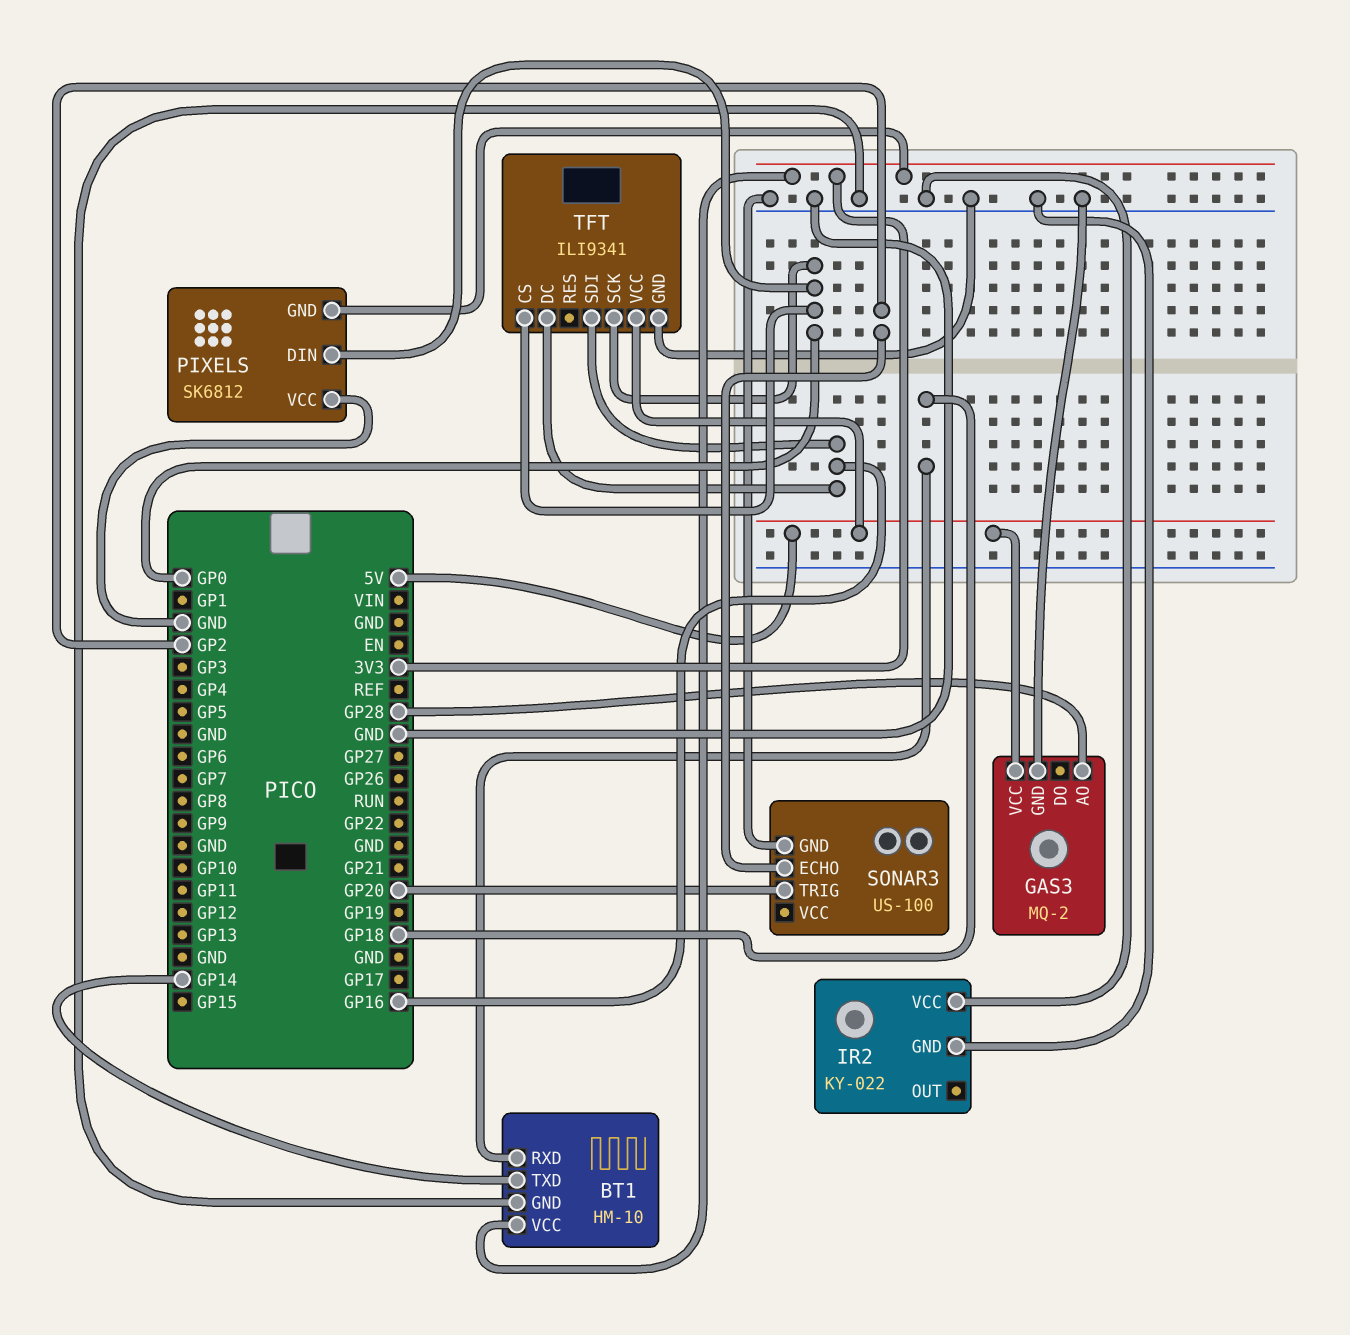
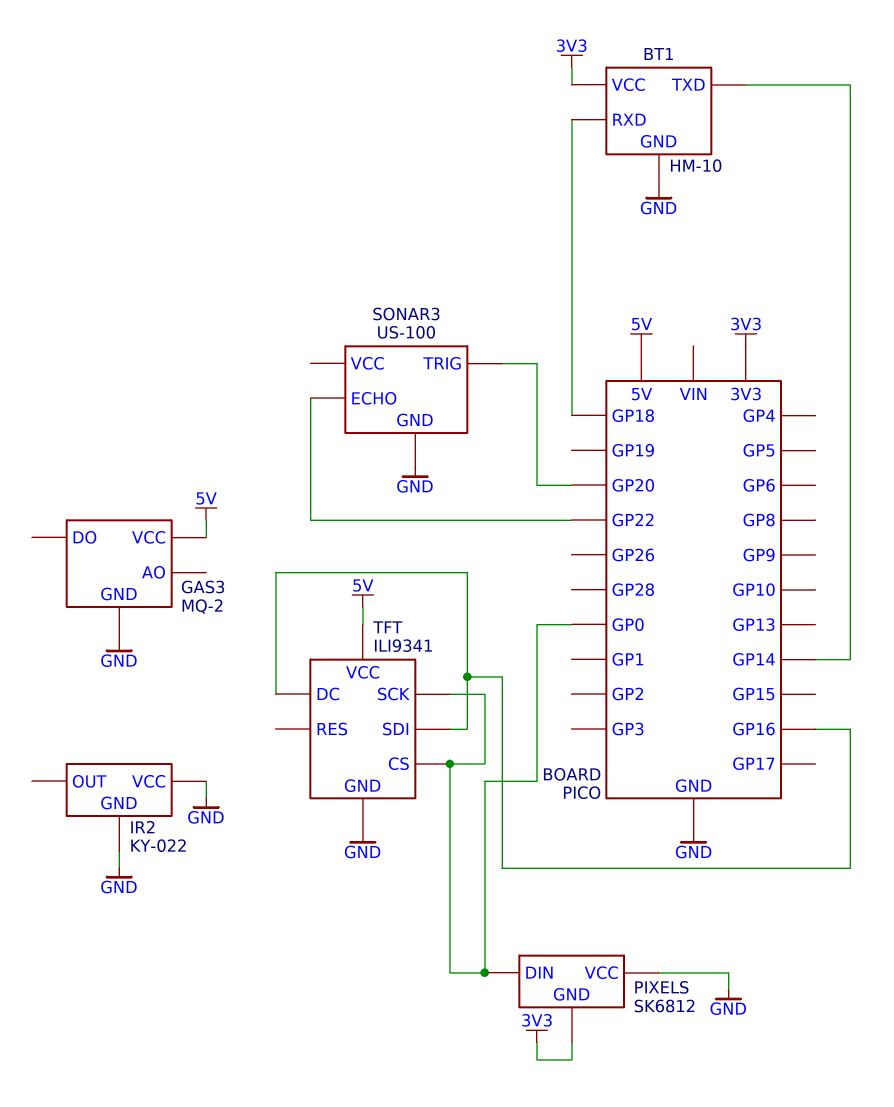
GAS3 pin AO: GP28 -> none
SONAR3 pin ECHO: GP2 -> GP22

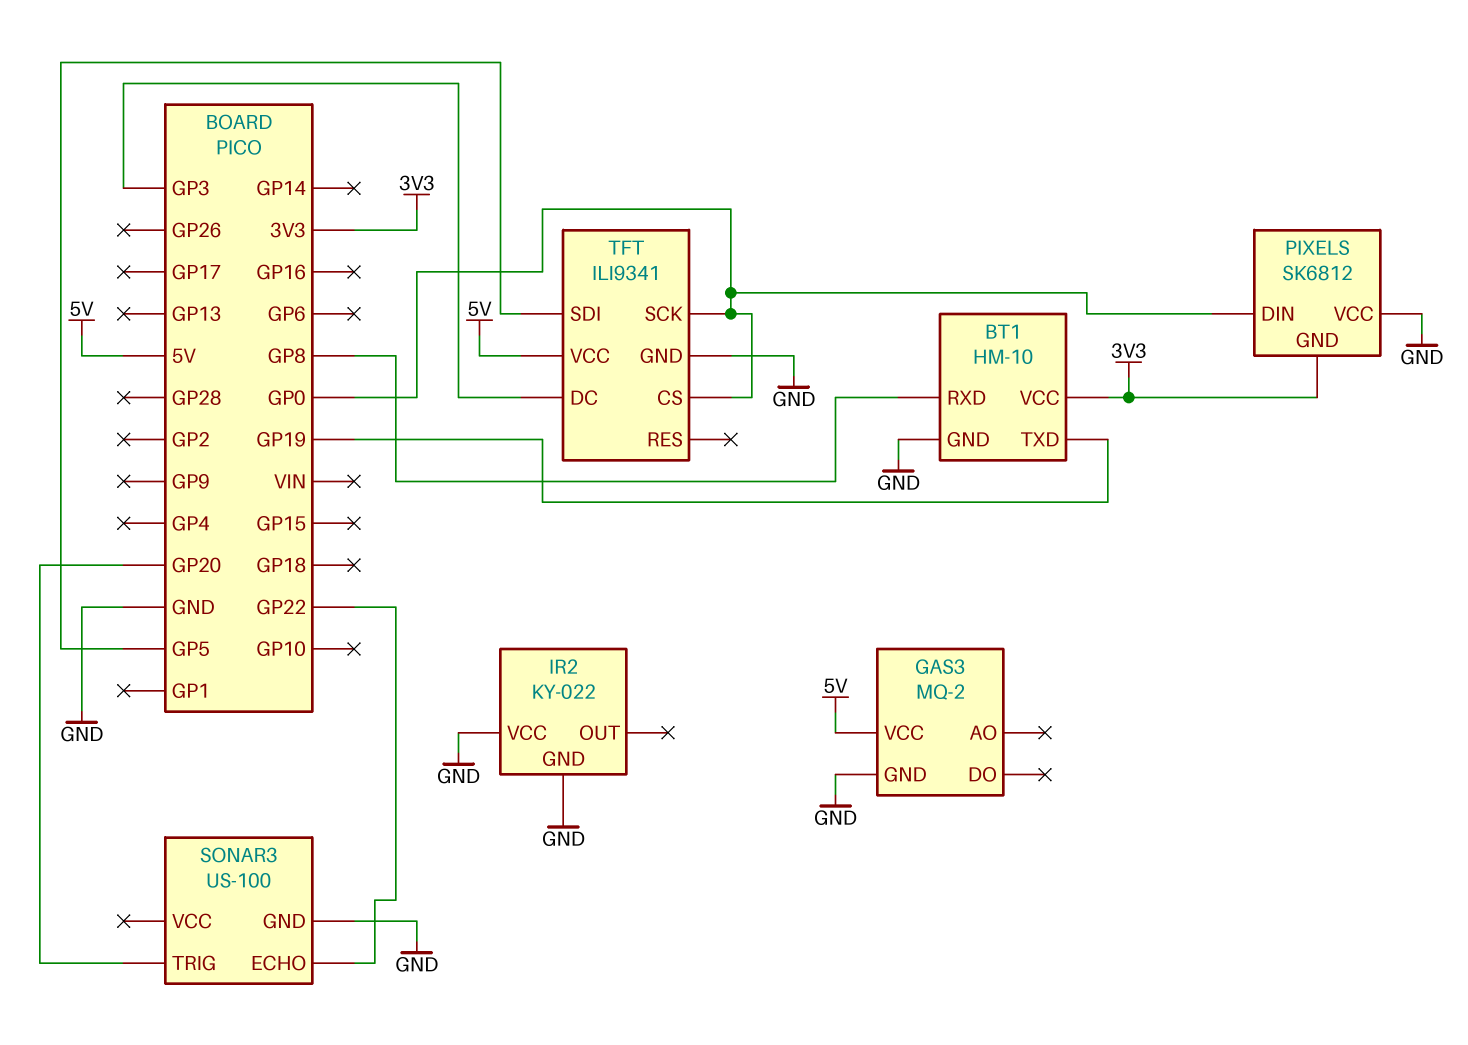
BT1 pin RXD: GP18 -> GP8
BT1 pin TXD: GP14 -> GP19
TFT pin DC: GP16 -> GP3
TFT pin SDI: GP16 -> GP5

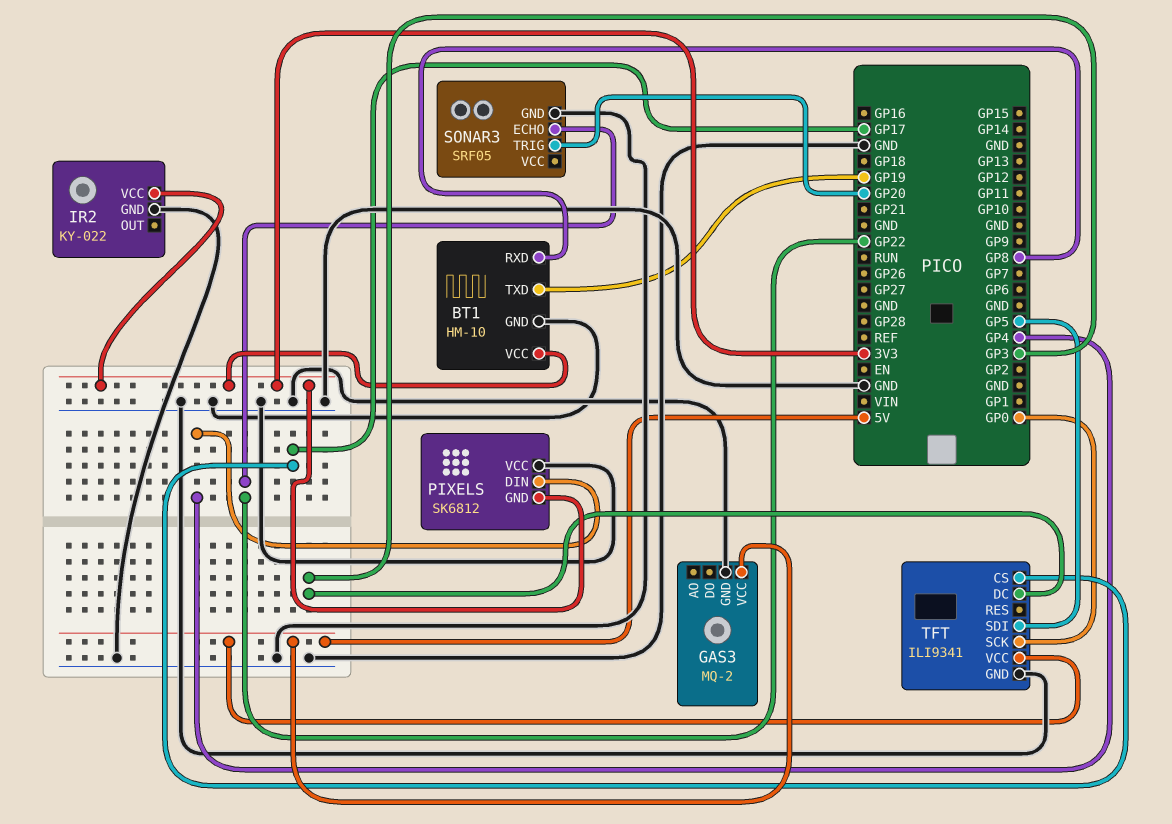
IR2 pin VCC: GND -> 3V3
PIXELS pin DIN: GP0 -> GP4
SONAR3: US-100 -> SRF05
TFT pin CS: GP0 -> GP17

